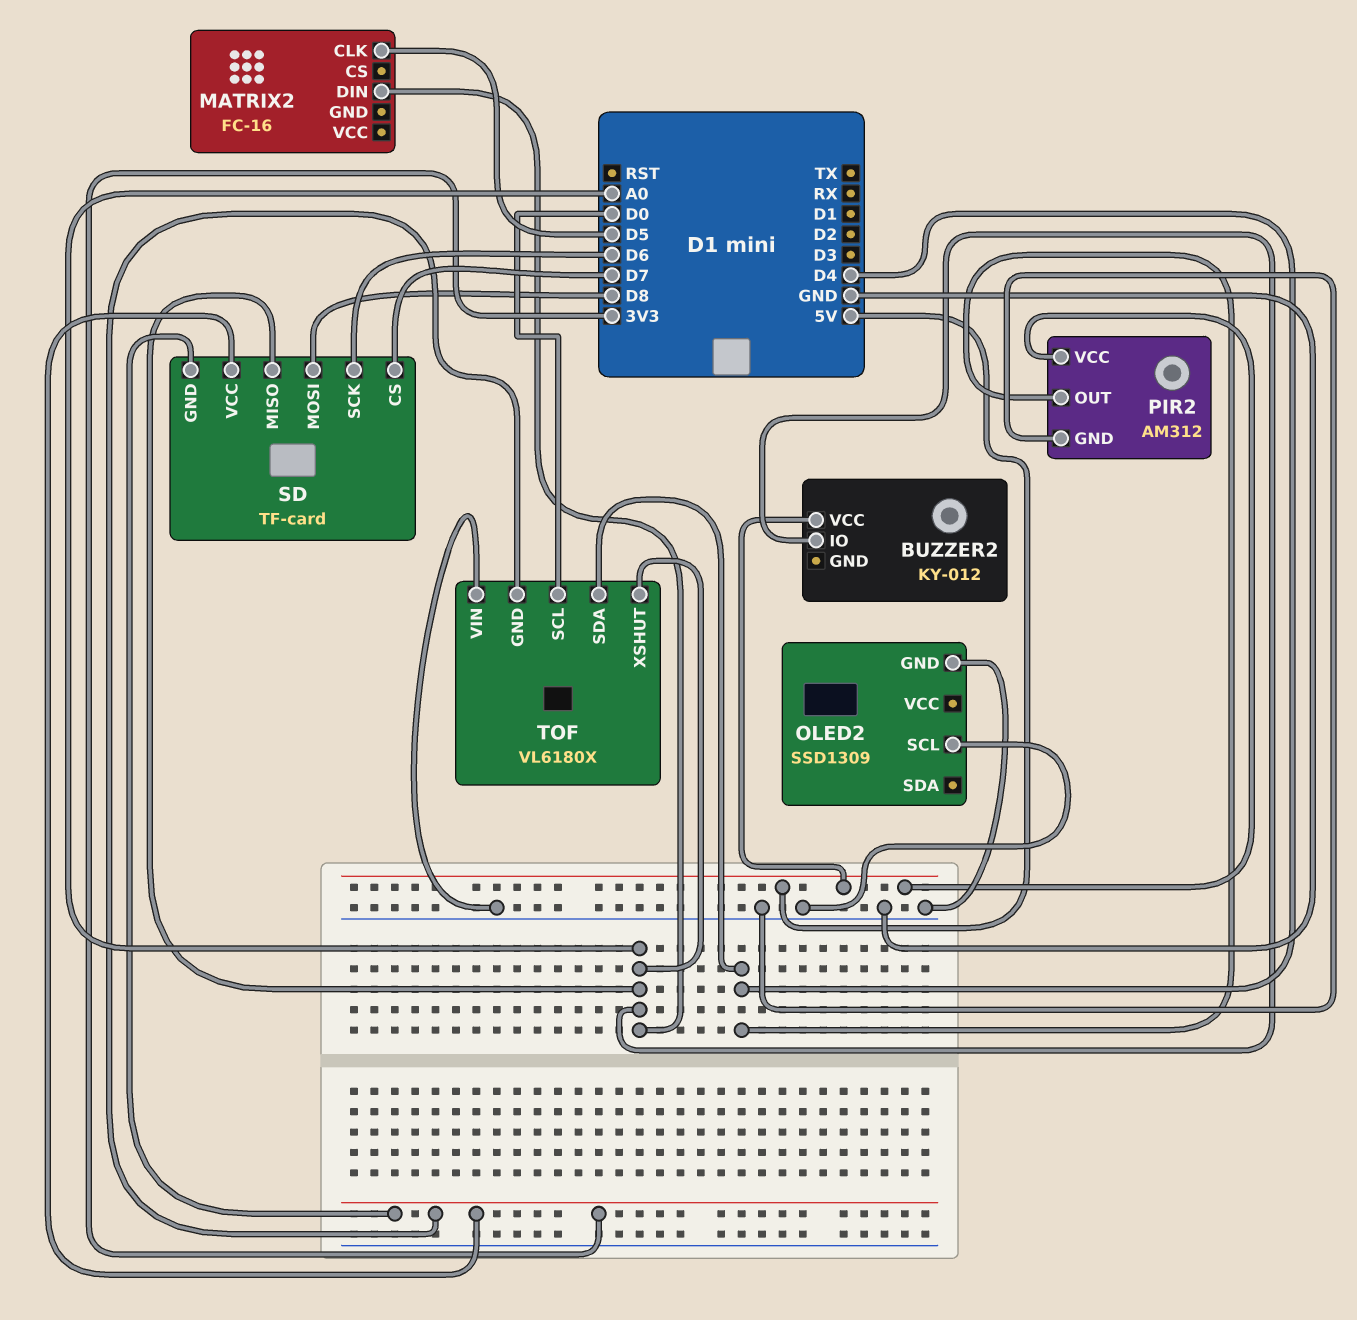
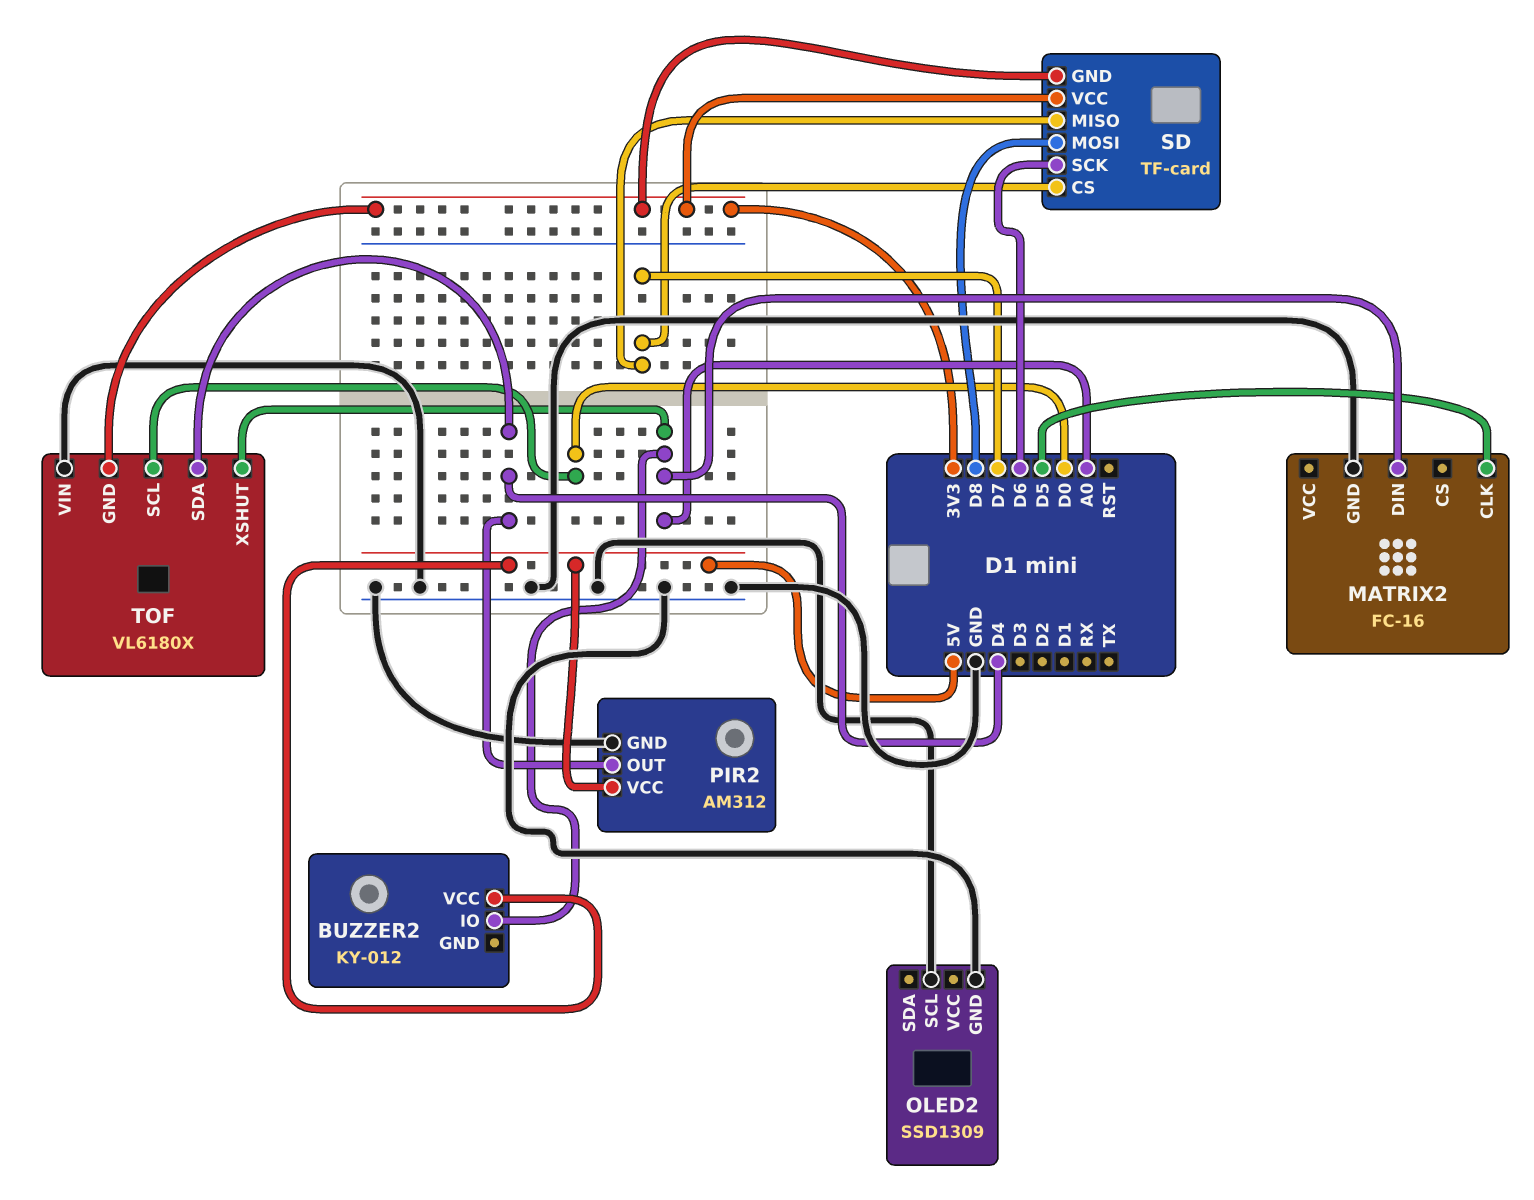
MATRIX2 pin GND: none -> GND
SD pin MISO: A0 -> D7

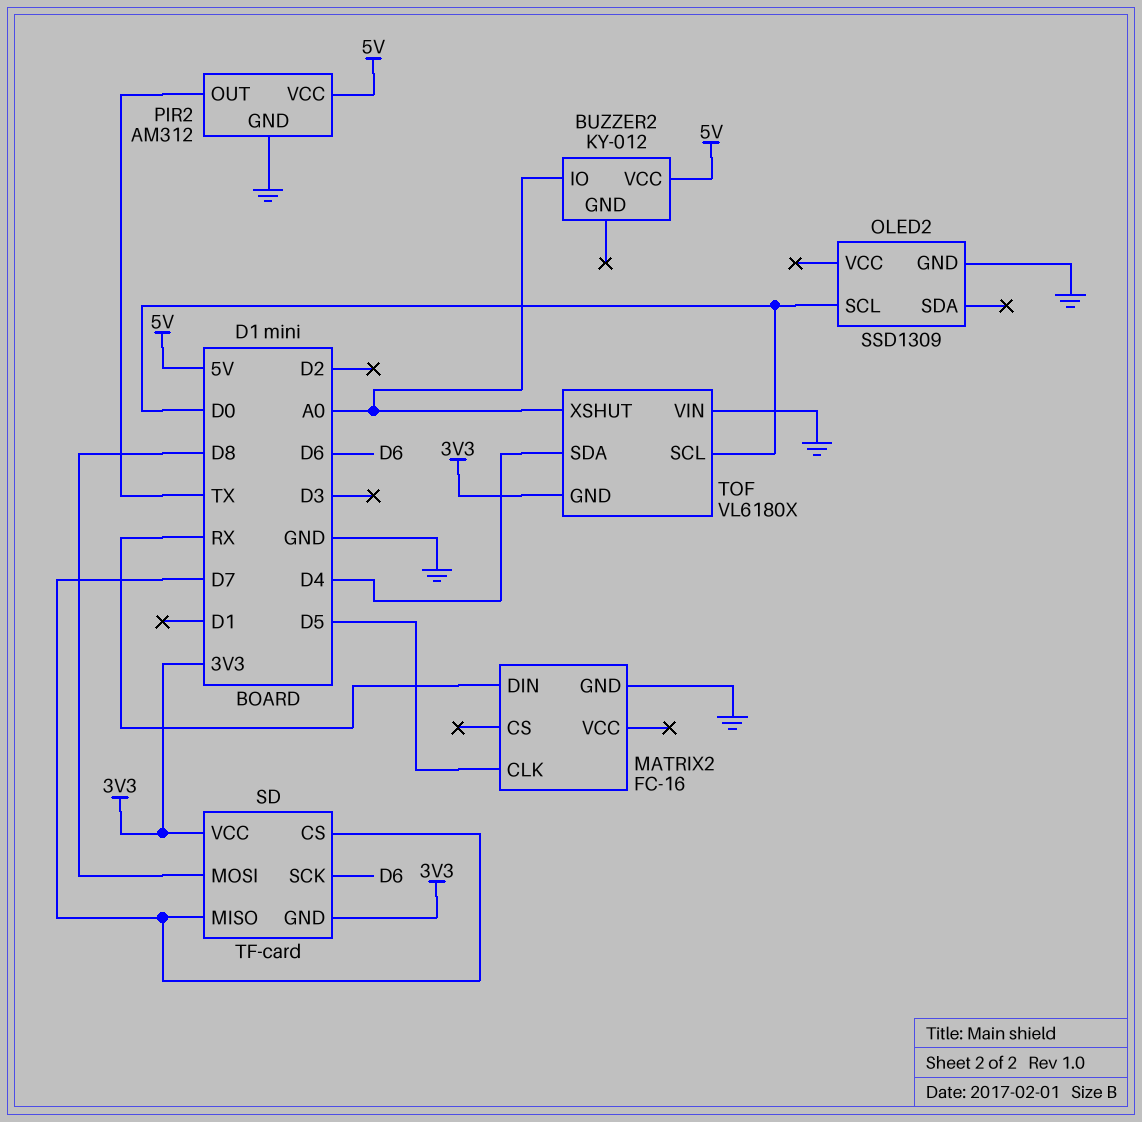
MATRIX2 pin DIN: A0 -> RX
OLED2 pin SCL: GND -> D0
PIR2 pin OUT: D4 -> TX

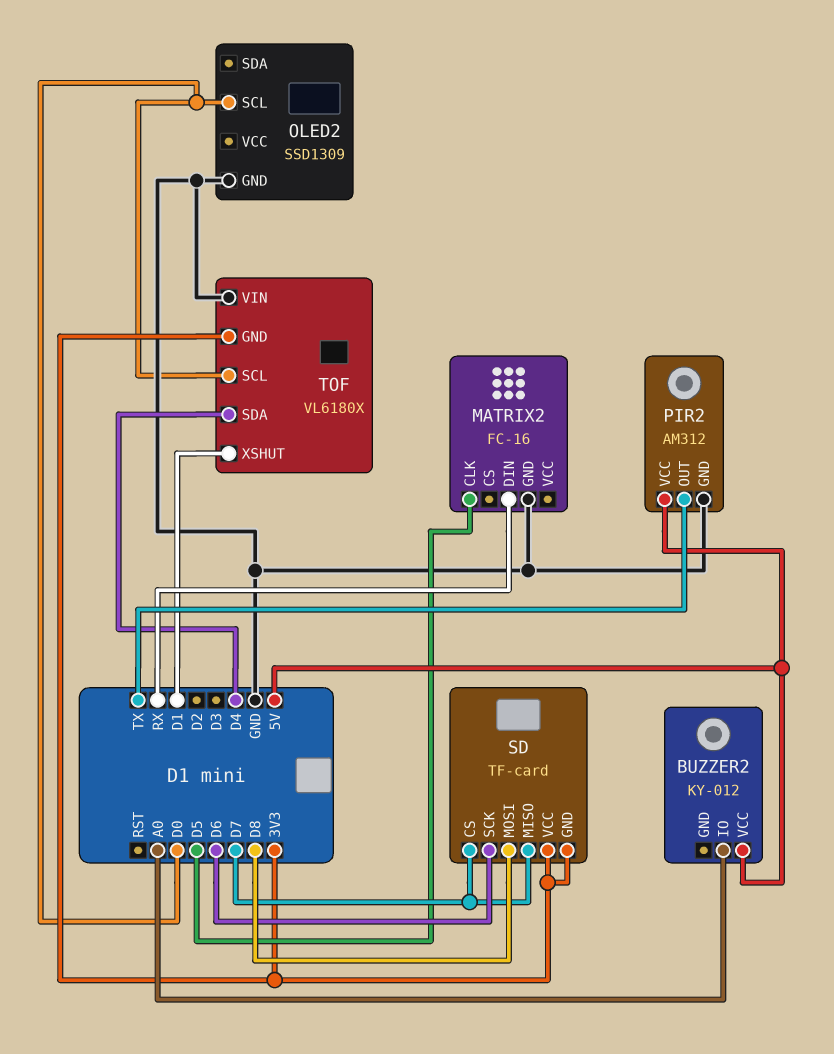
TOF pin XSHUT: A0 -> D1

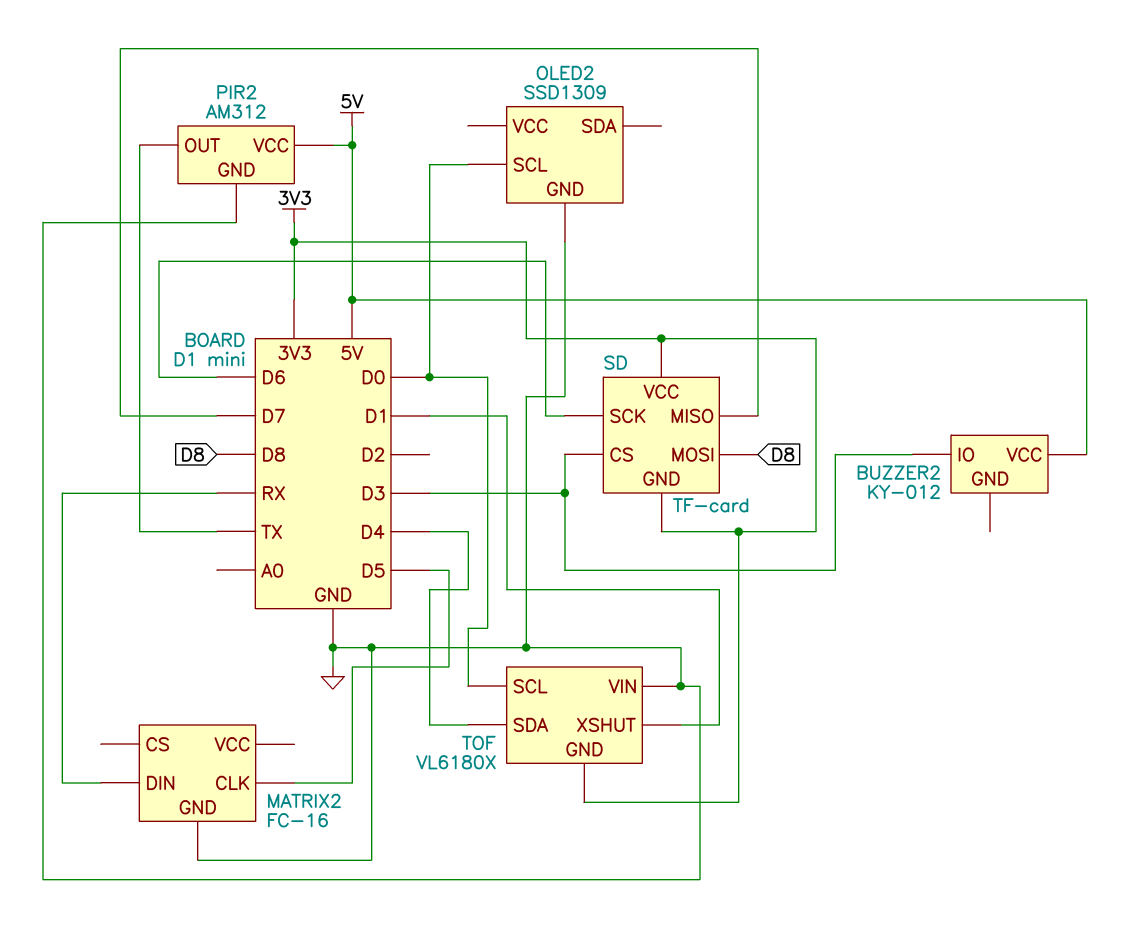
BUZZER2 pin IO: A0 -> D3
SD pin CS: D7 -> D3

